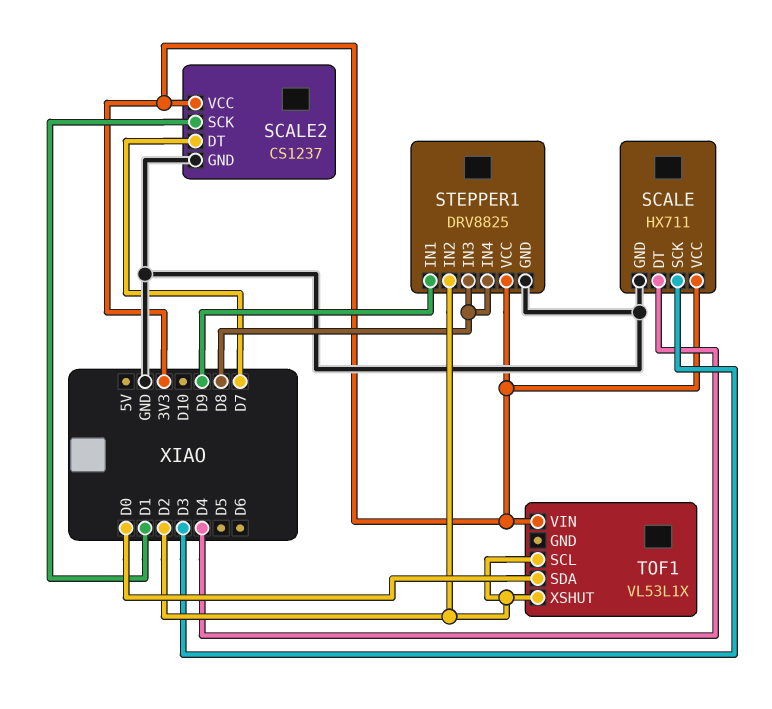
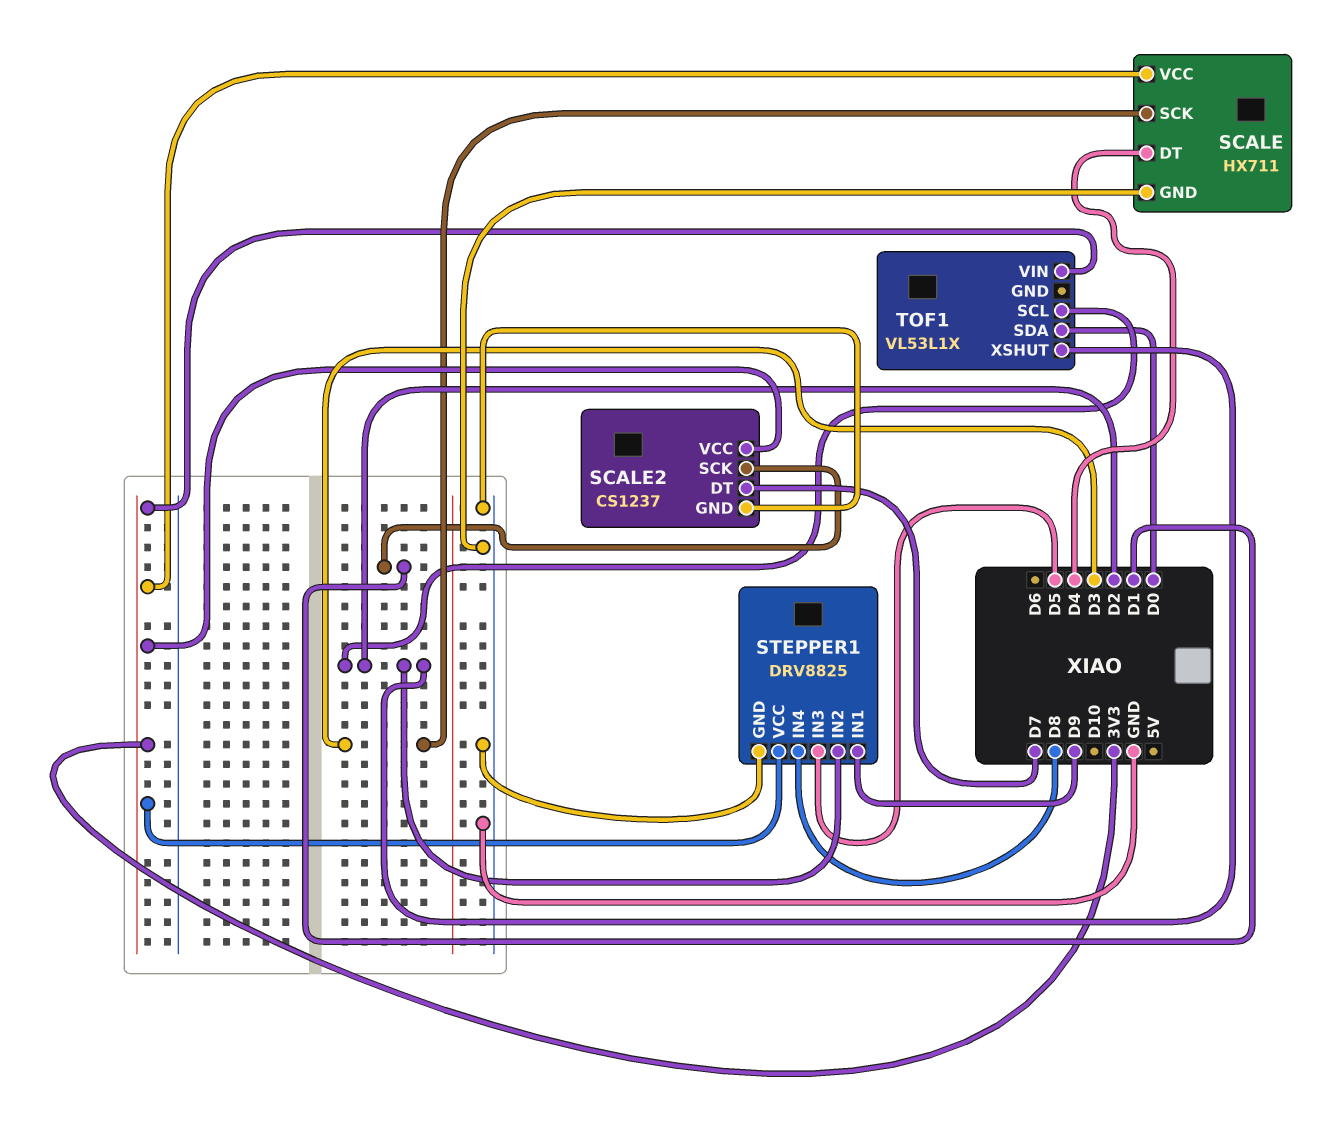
STEPPER1 pin IN3: D8 -> D5

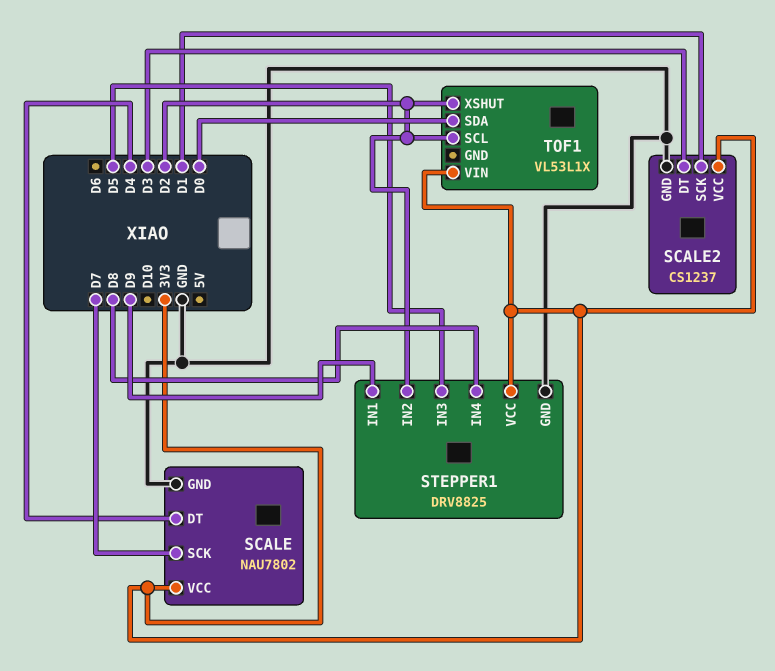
SCALE: HX711 -> NAU7802
SCALE pin SCK: D3 -> D7
SCALE2 pin DT: D7 -> D3

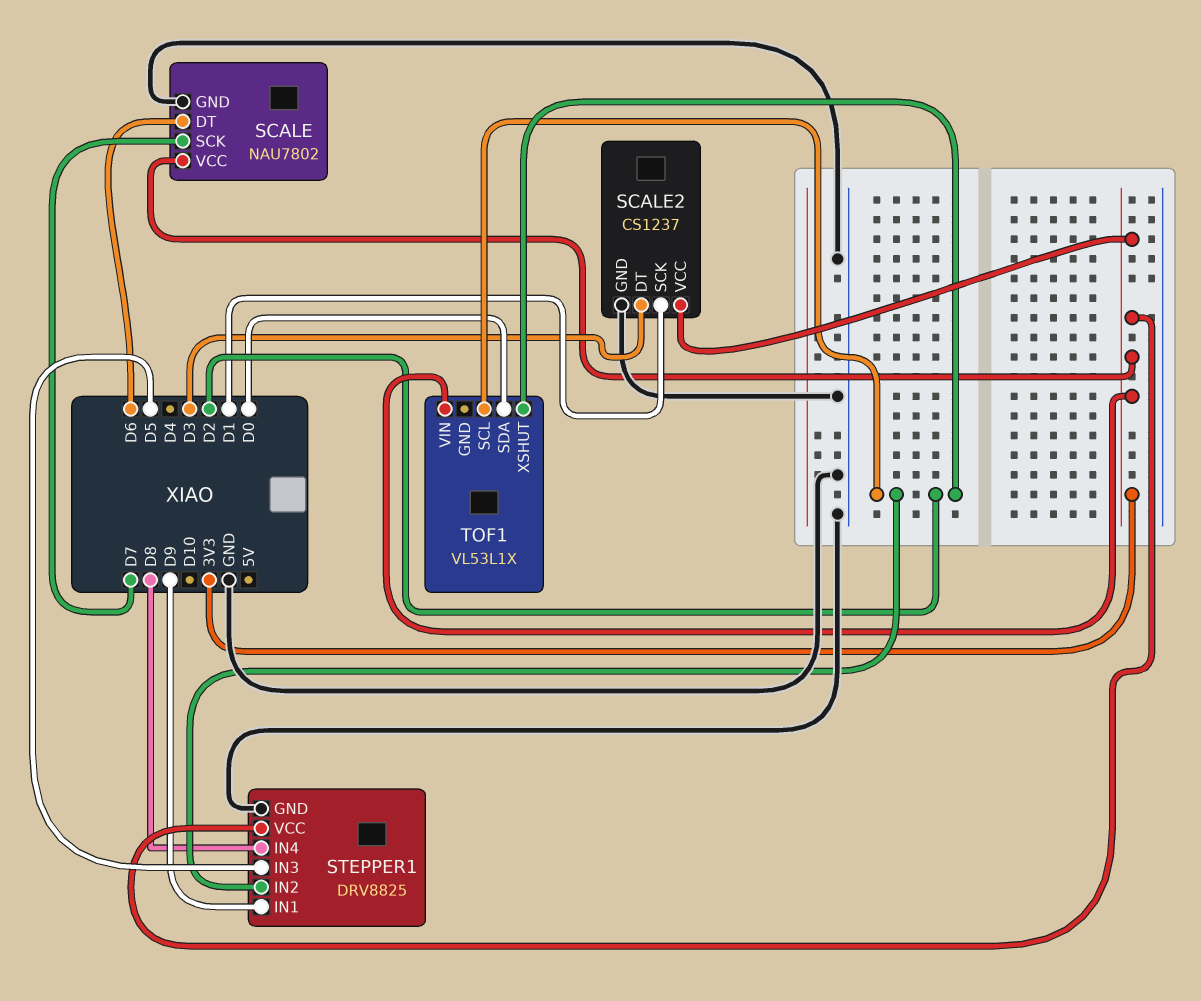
SCALE pin DT: D4 -> D6

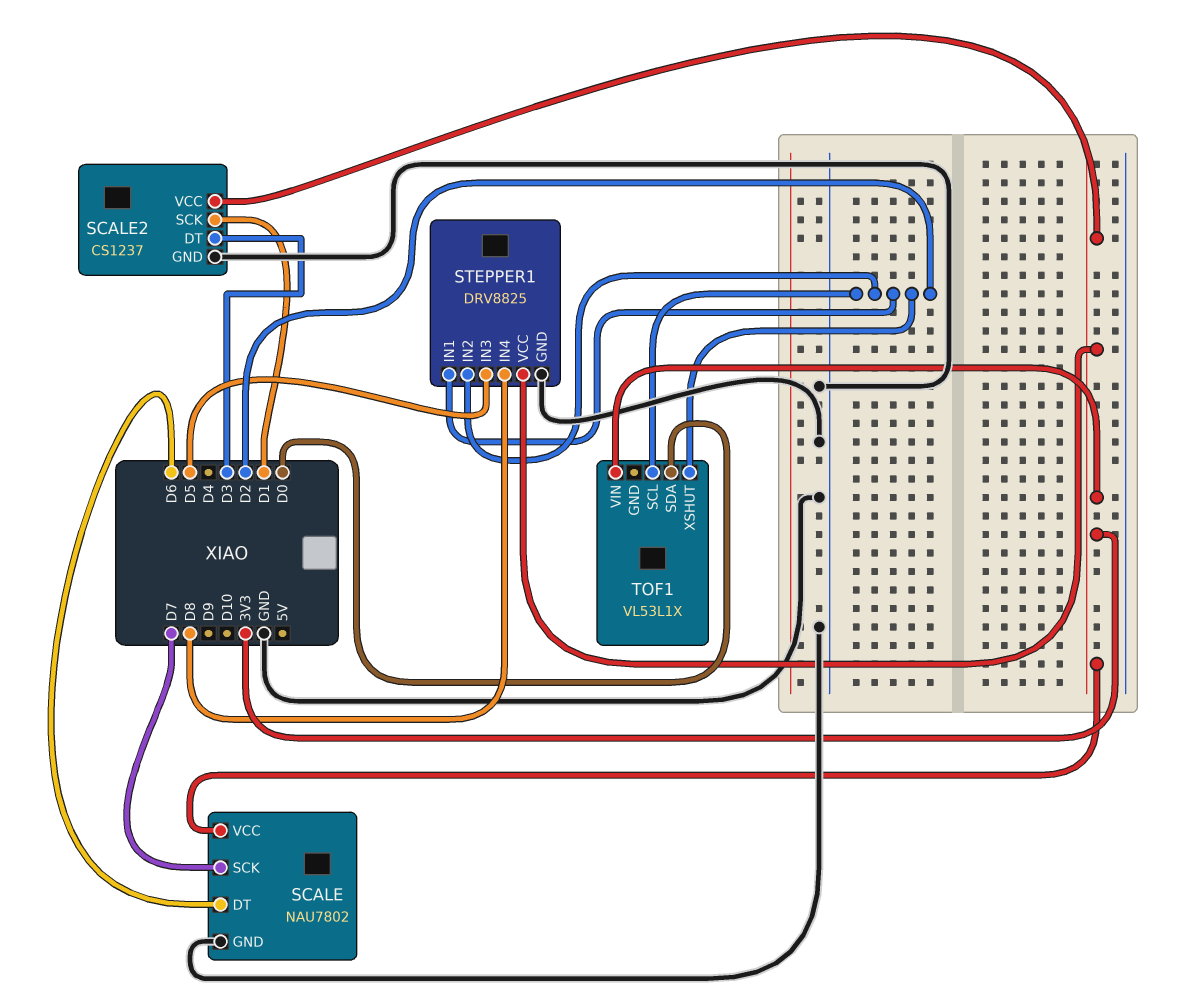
STEPPER1 pin IN1: D9 -> D2

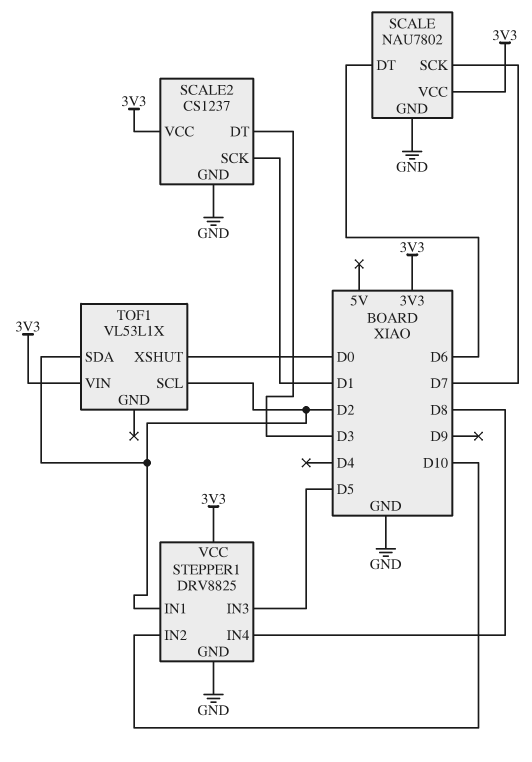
STEPPER1 pin IN2: D2 -> D10
TOF1 pin SDA: D0 -> D2
TOF1 pin XSHUT: D2 -> D0

